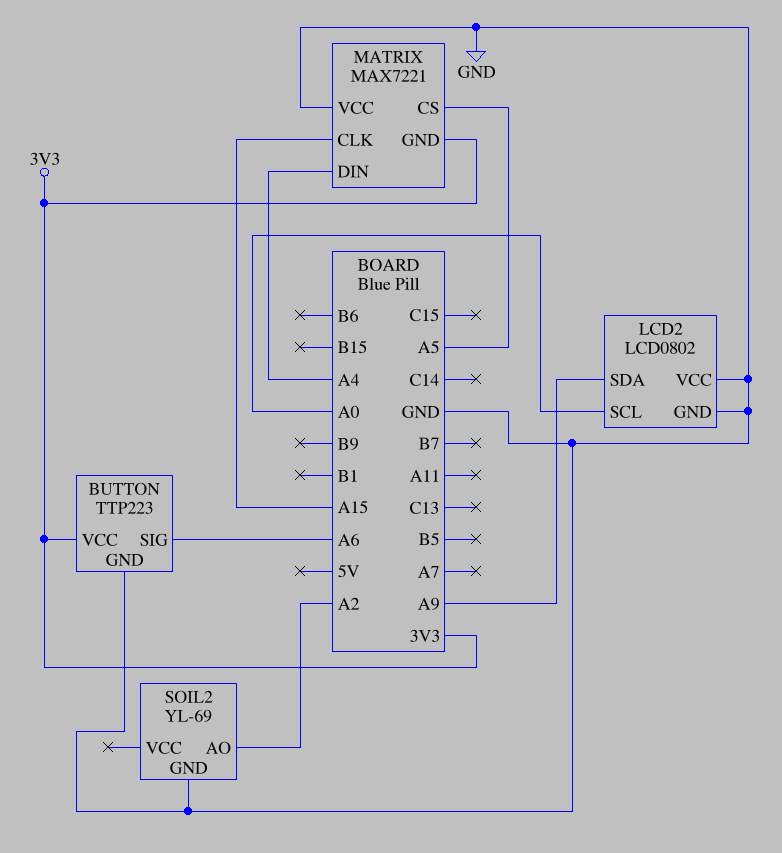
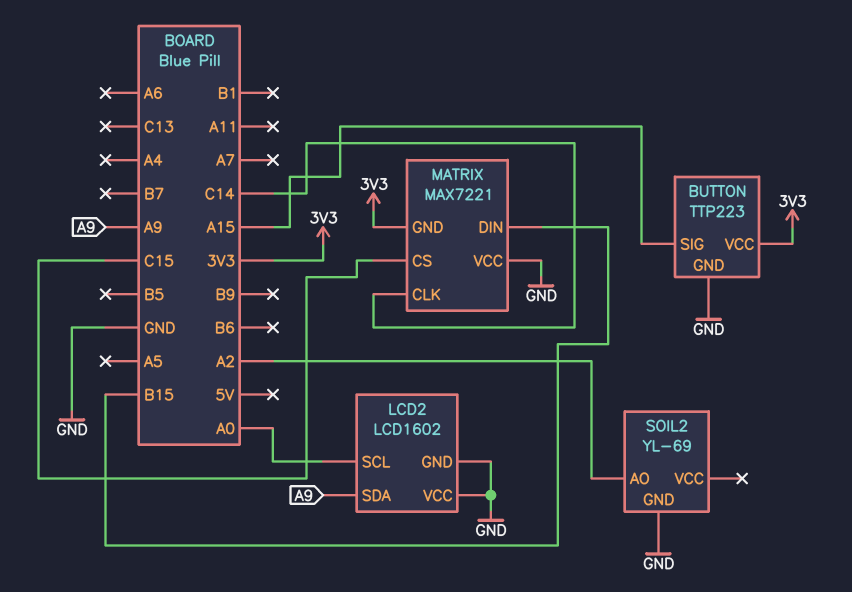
BUTTON pin SIG: A6 -> A15
LCD2: LCD0802 -> LCD1602
MATRIX pin CLK: A15 -> C14
MATRIX pin CS: A5 -> C15
MATRIX pin DIN: A4 -> B15

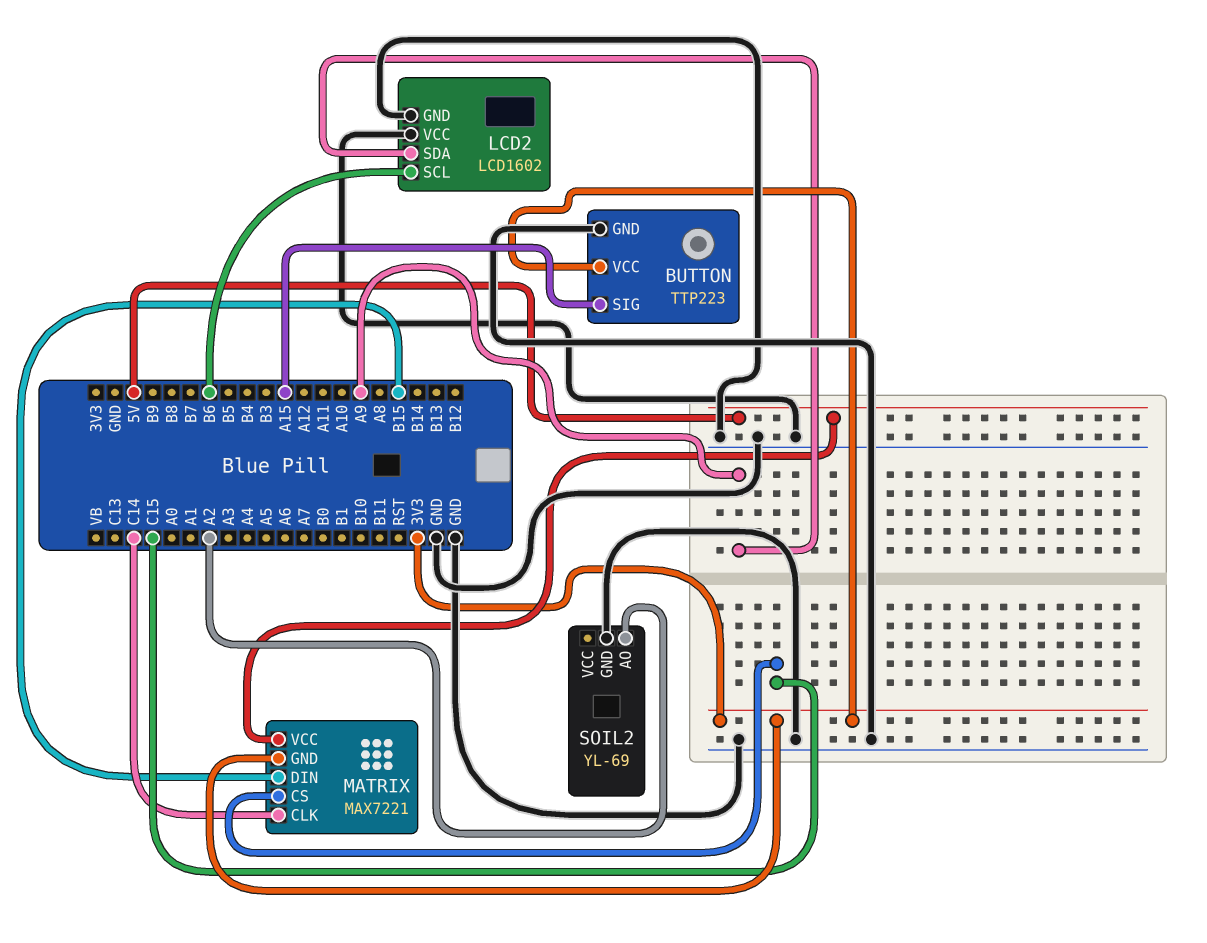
LCD2 pin SCL: A0 -> B6
MATRIX pin VCC: GND -> 5V

